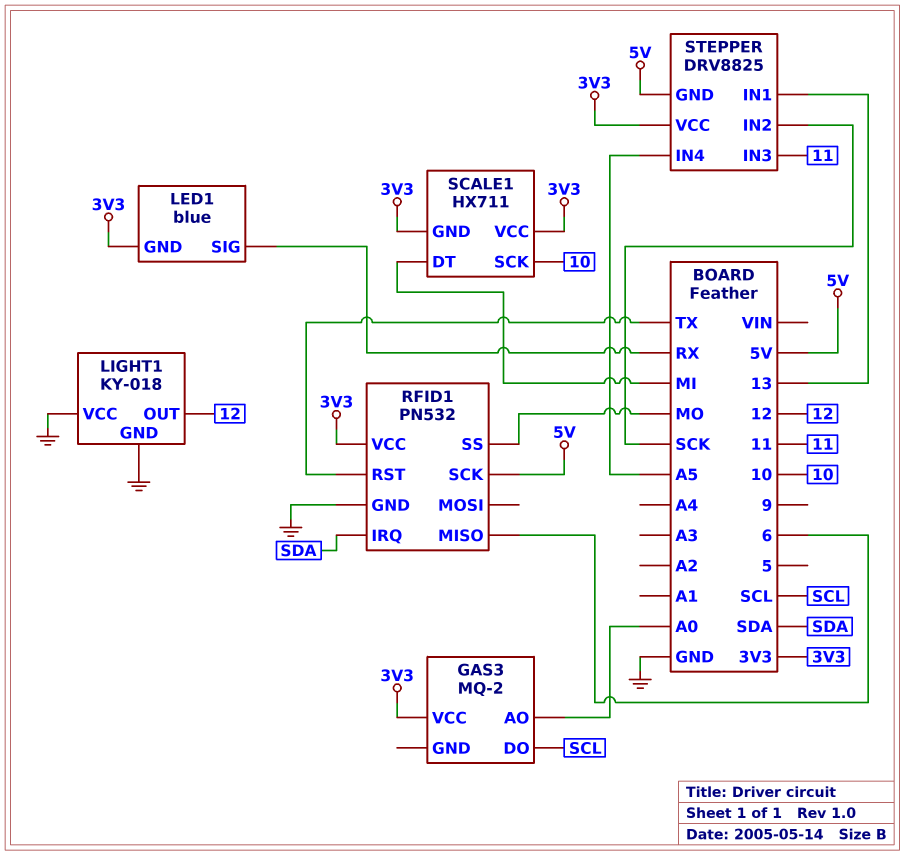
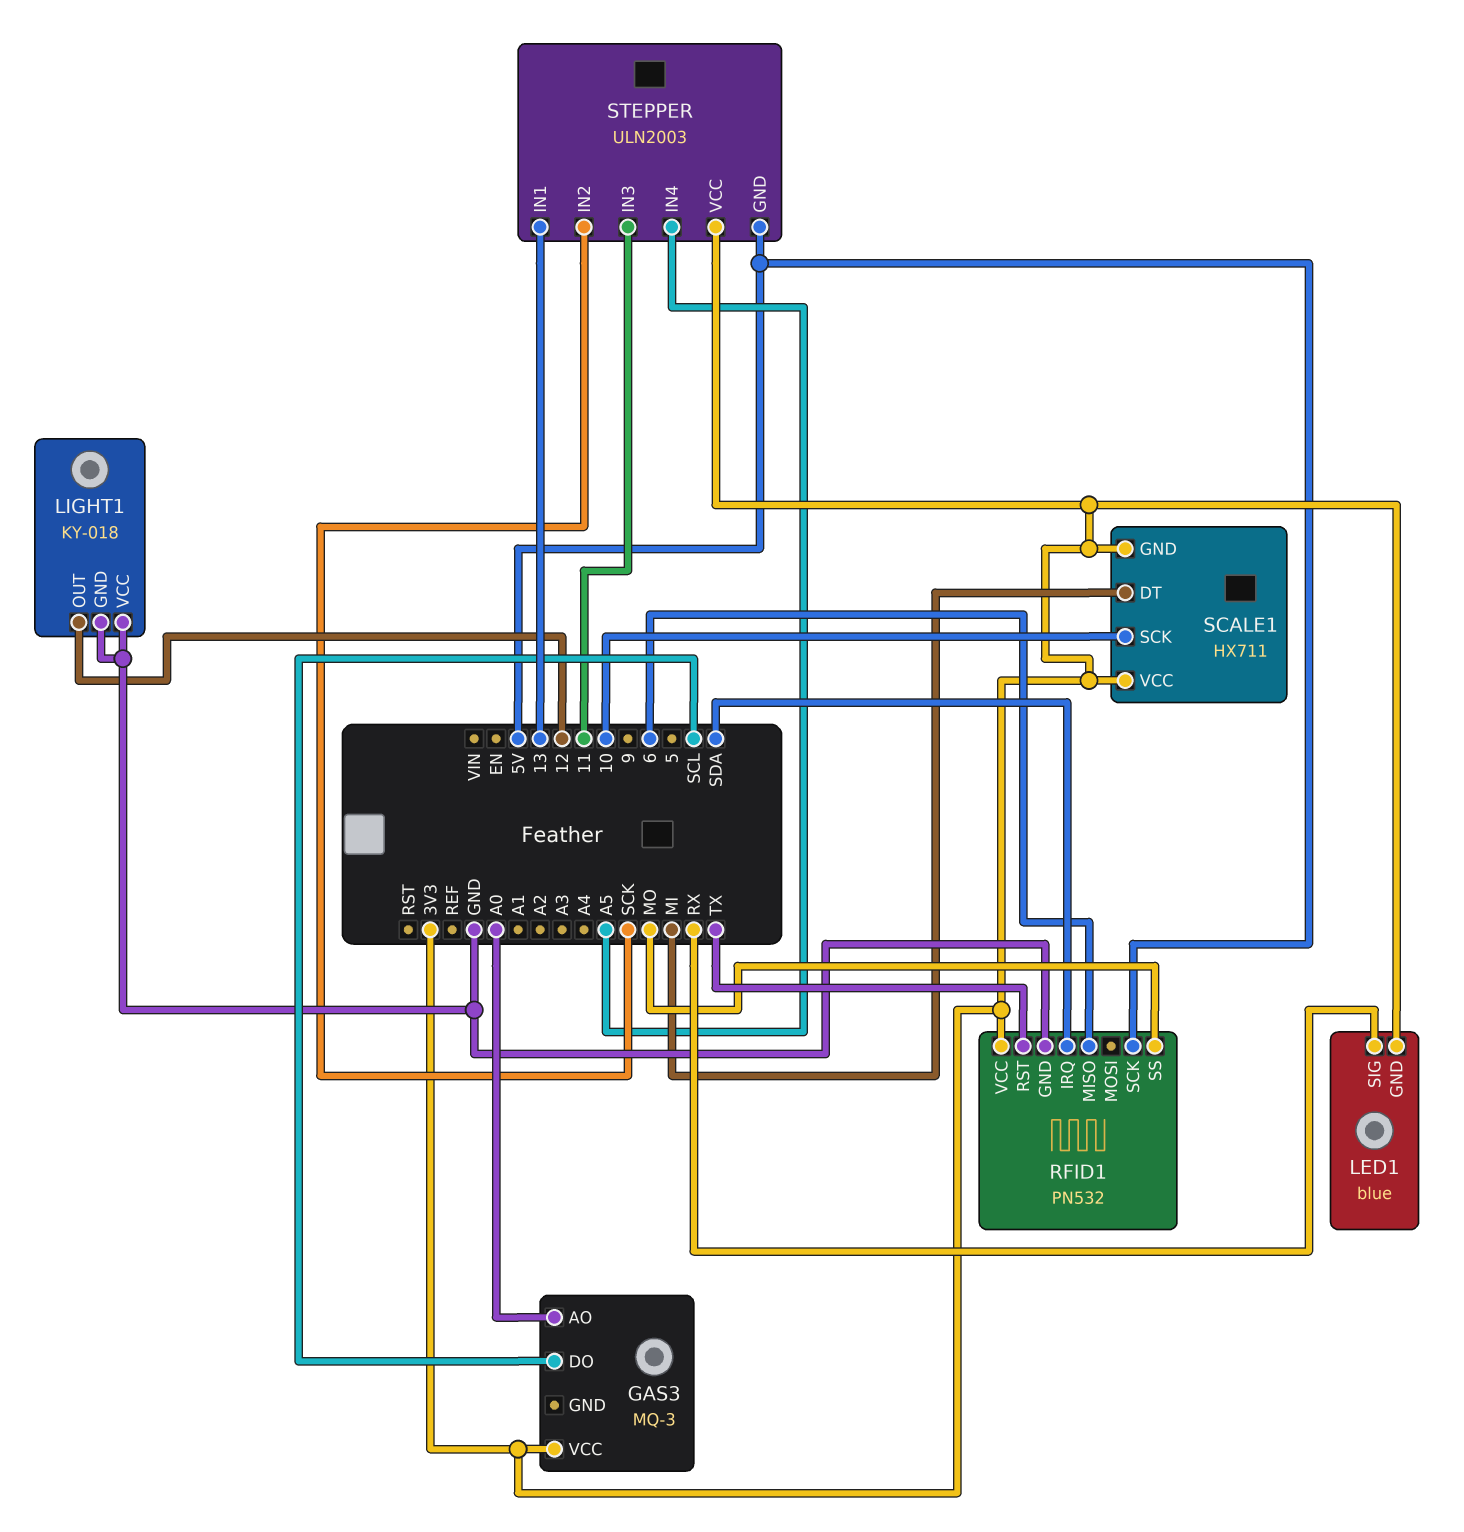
GAS3: MQ-2 -> MQ-3
STEPPER: DRV8825 -> ULN2003

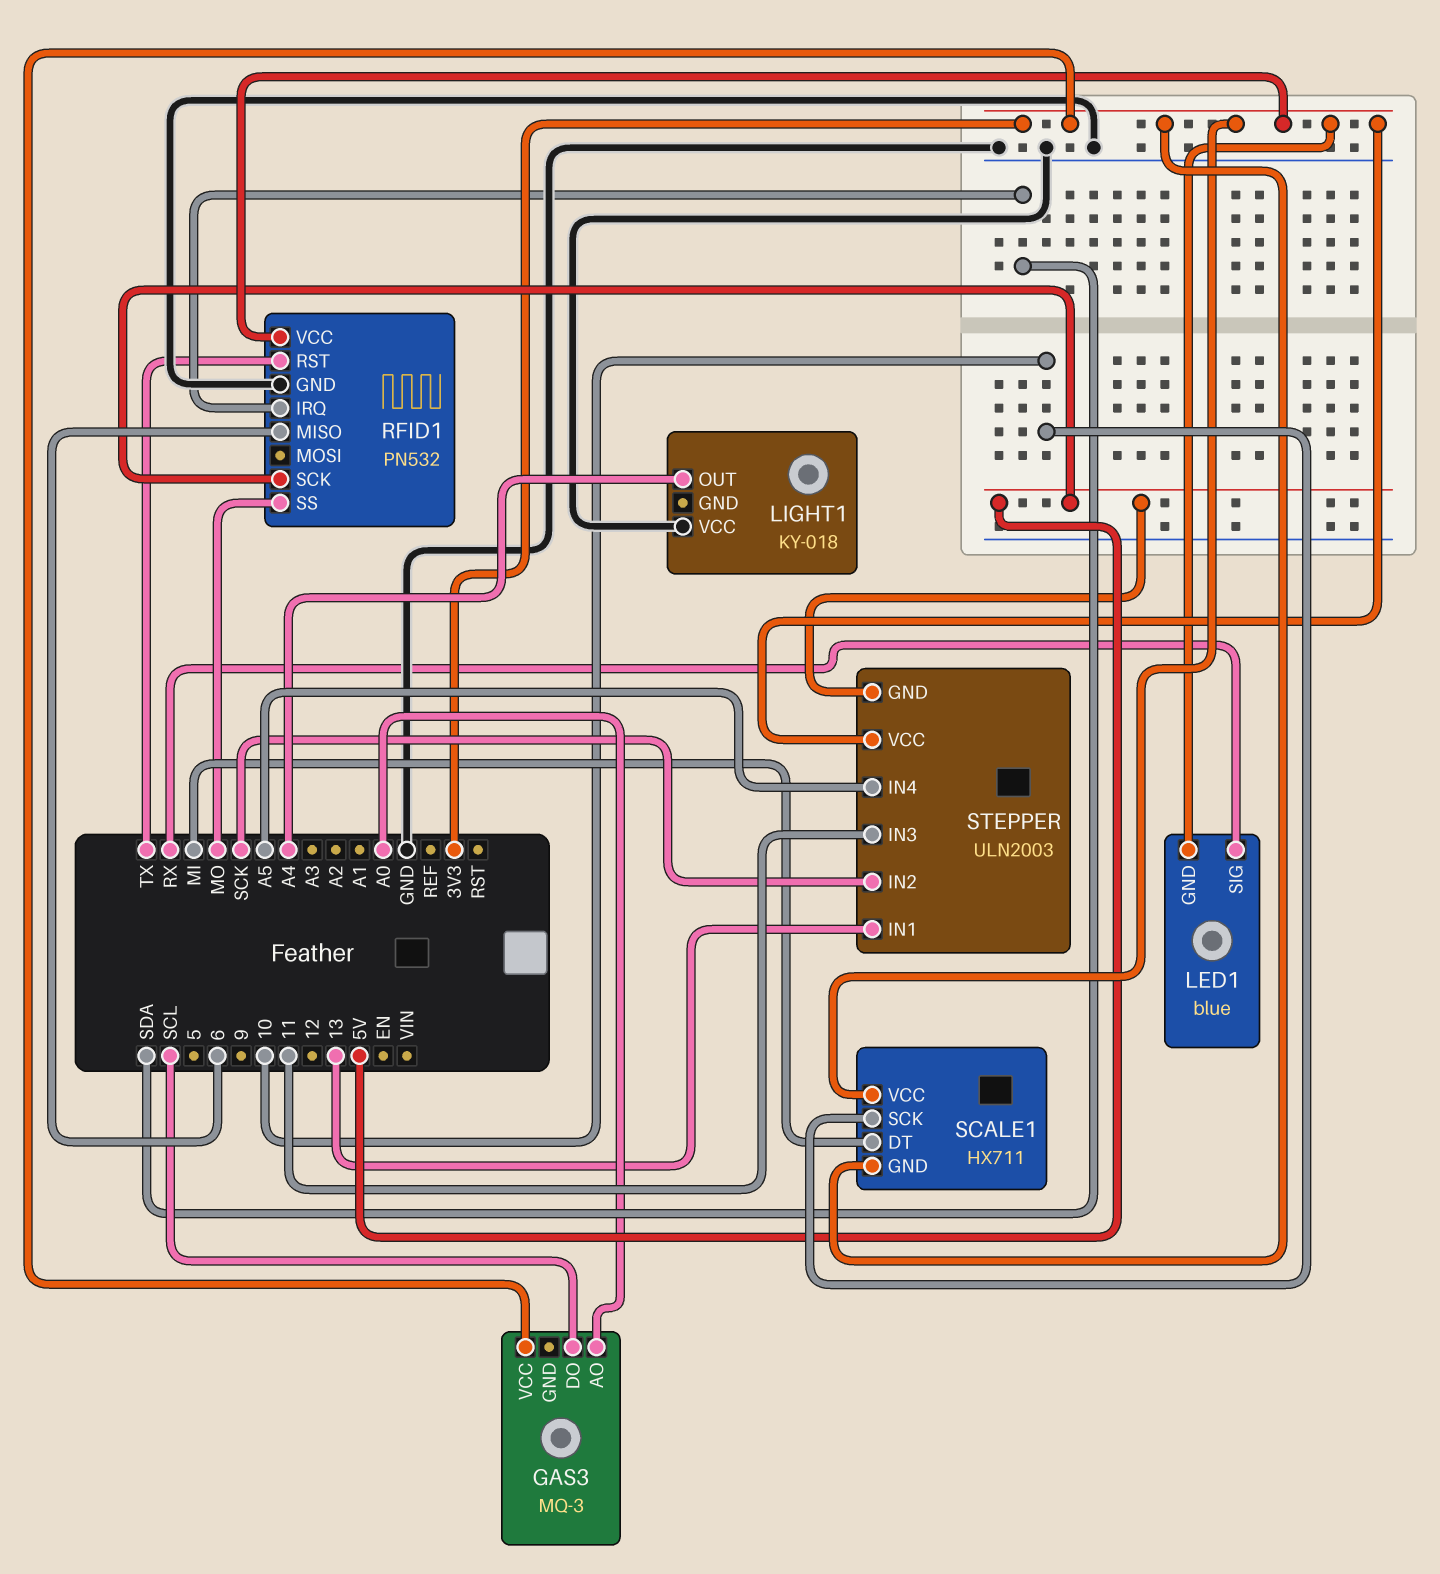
LIGHT1 pin GND: GND -> none
LIGHT1 pin OUT: 12 -> A4

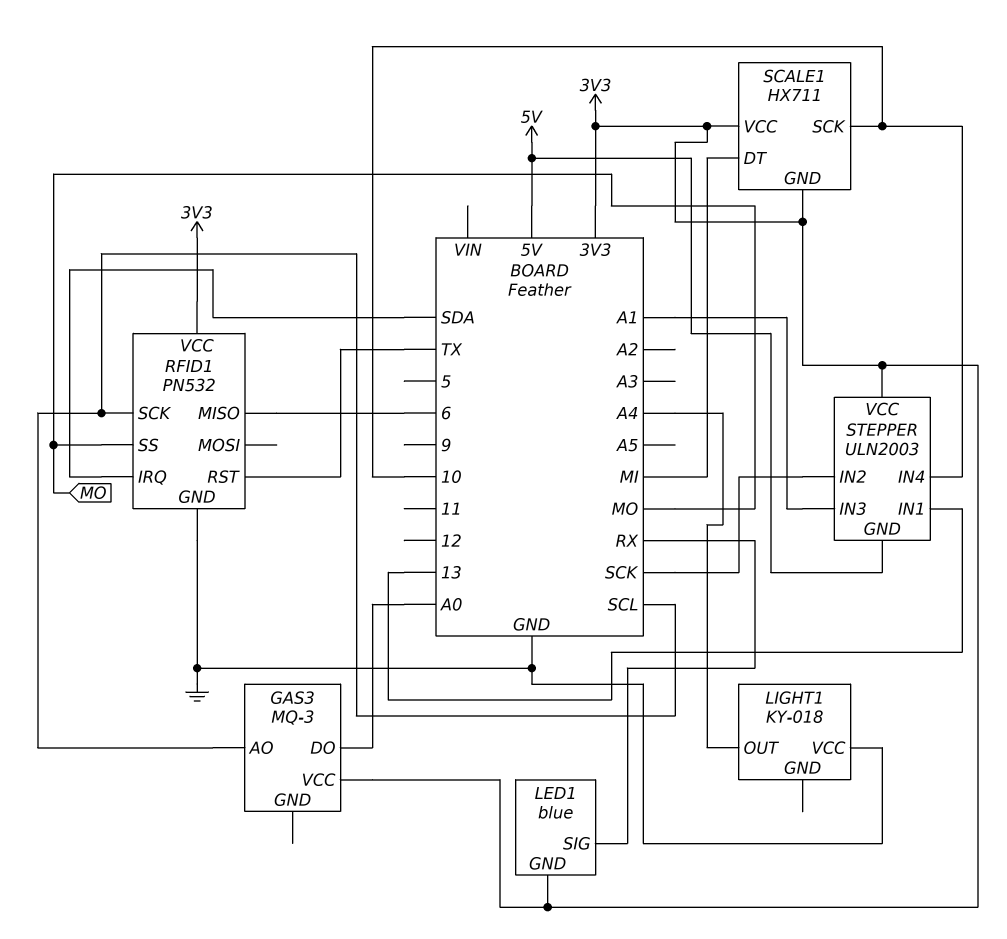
GAS3 pin AO: A0 -> SCL
GAS3 pin DO: SCL -> A0
RFID1 pin SCK: 5V -> SCL
STEPPER pin IN3: 11 -> A1
STEPPER pin IN4: A5 -> 10

